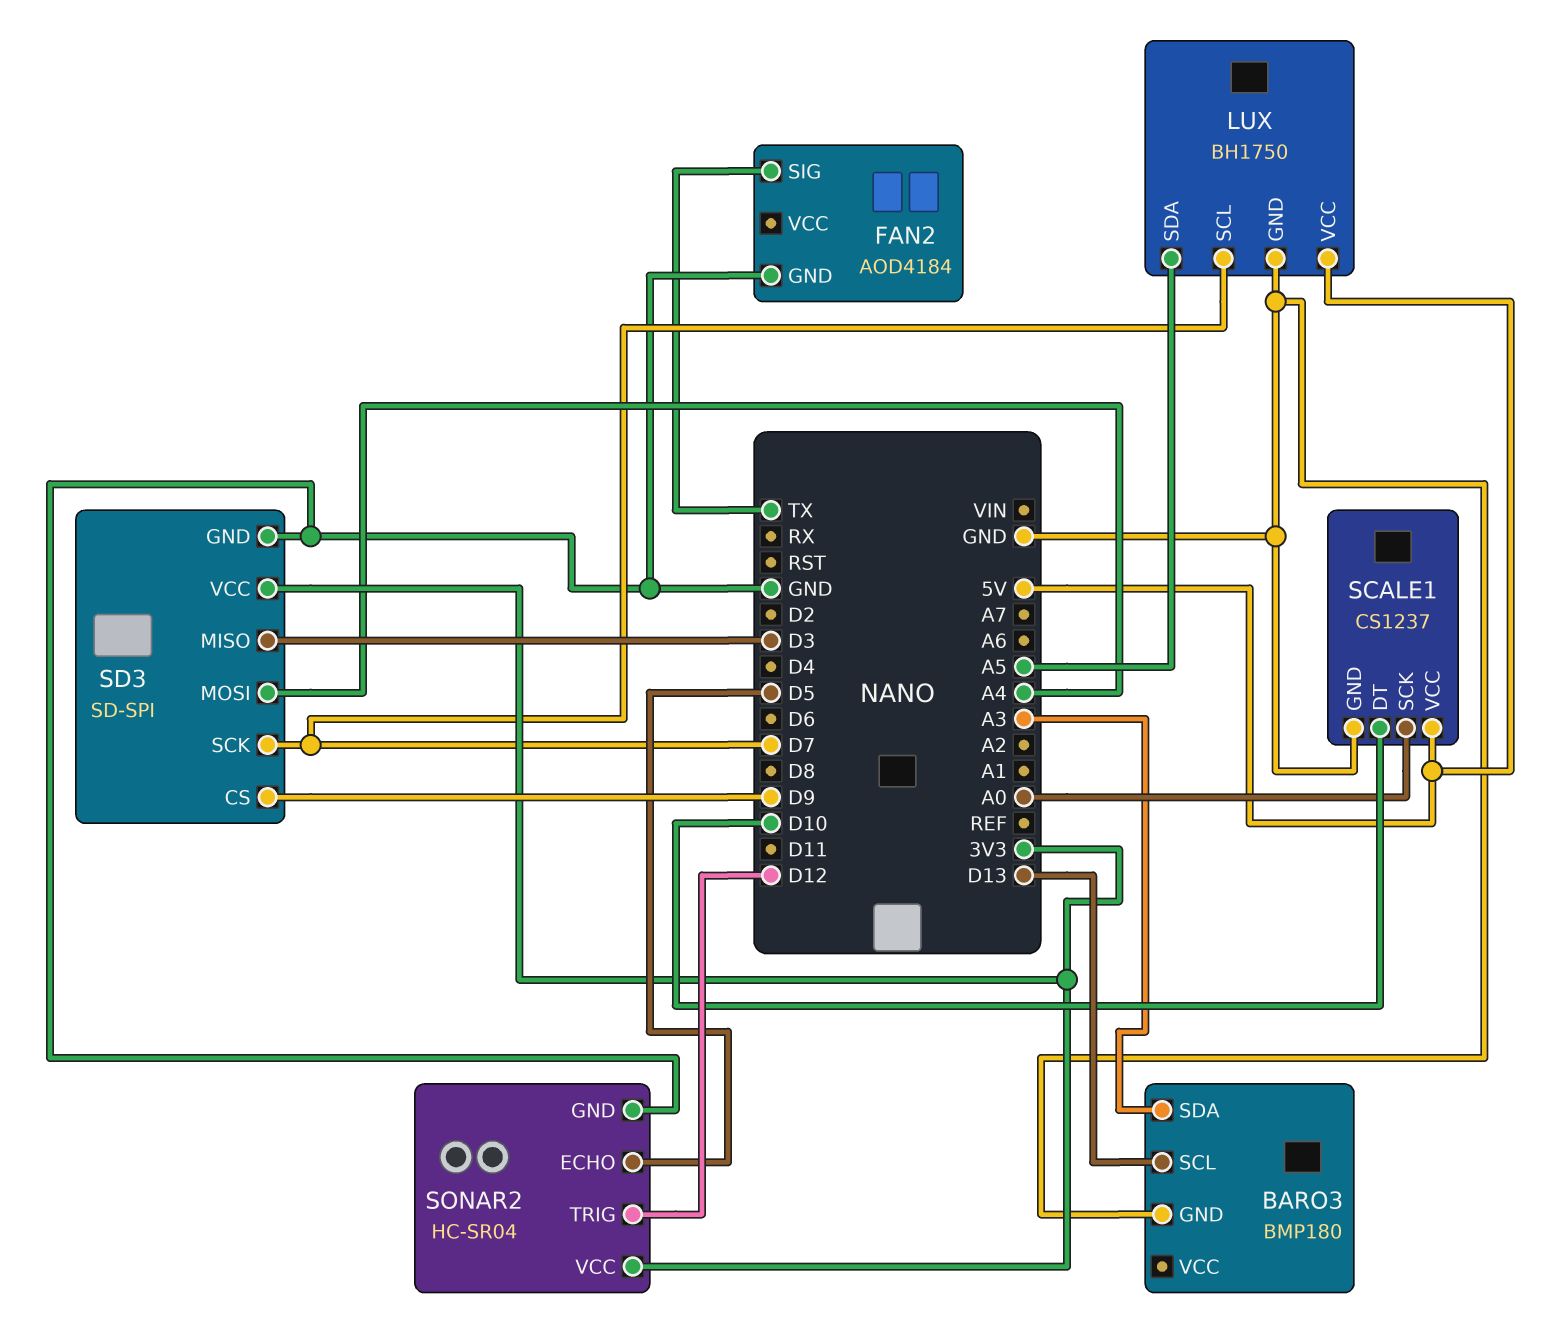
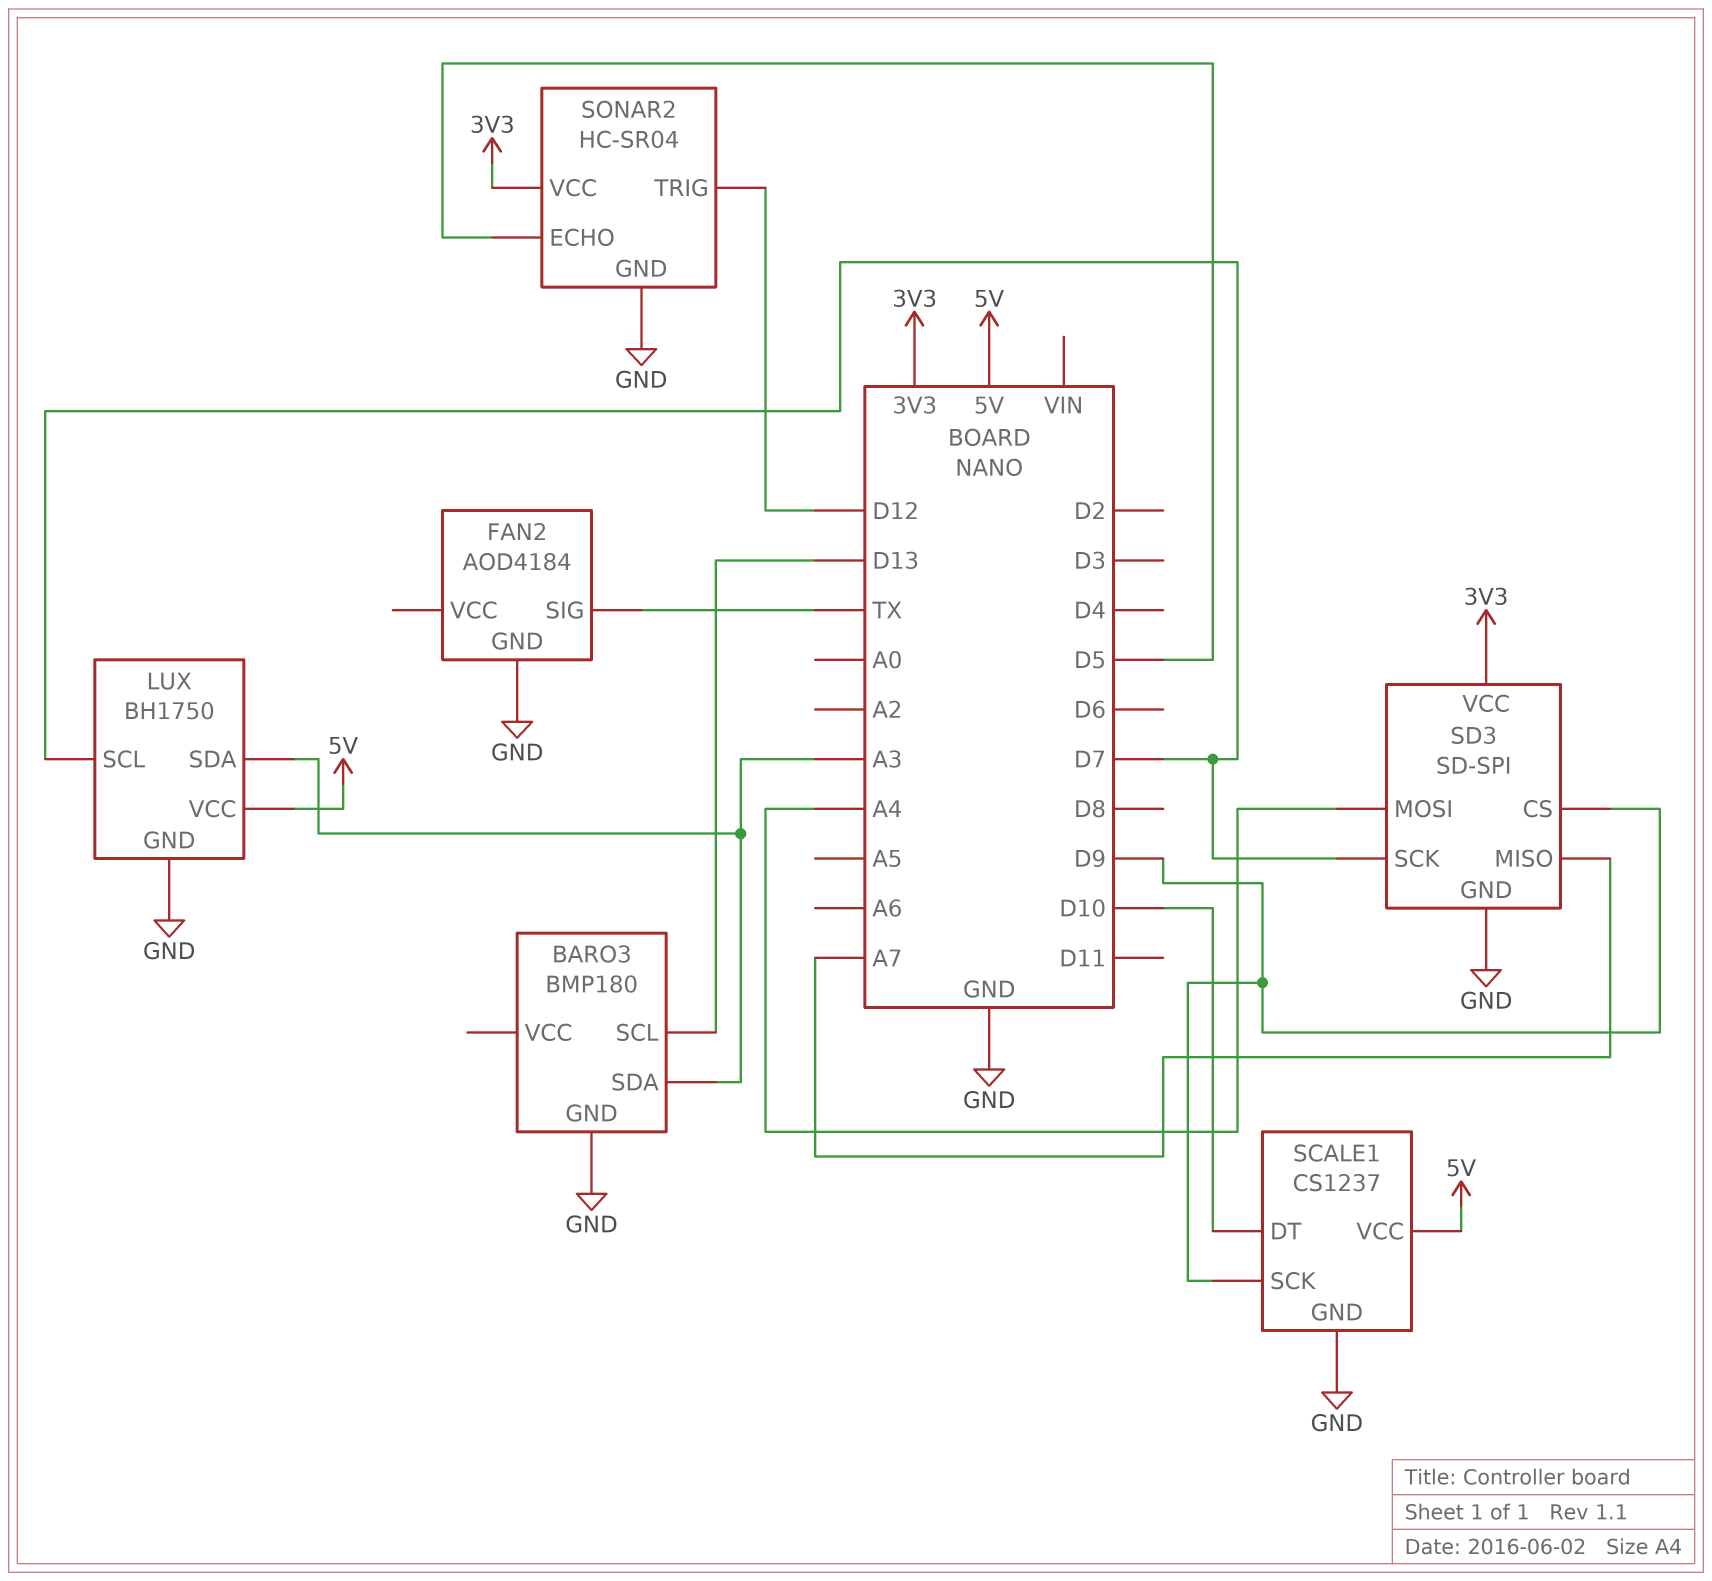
LUX pin SDA: A5 -> A3
SCALE1 pin SCK: A0 -> D9
SD3 pin MISO: D3 -> A7

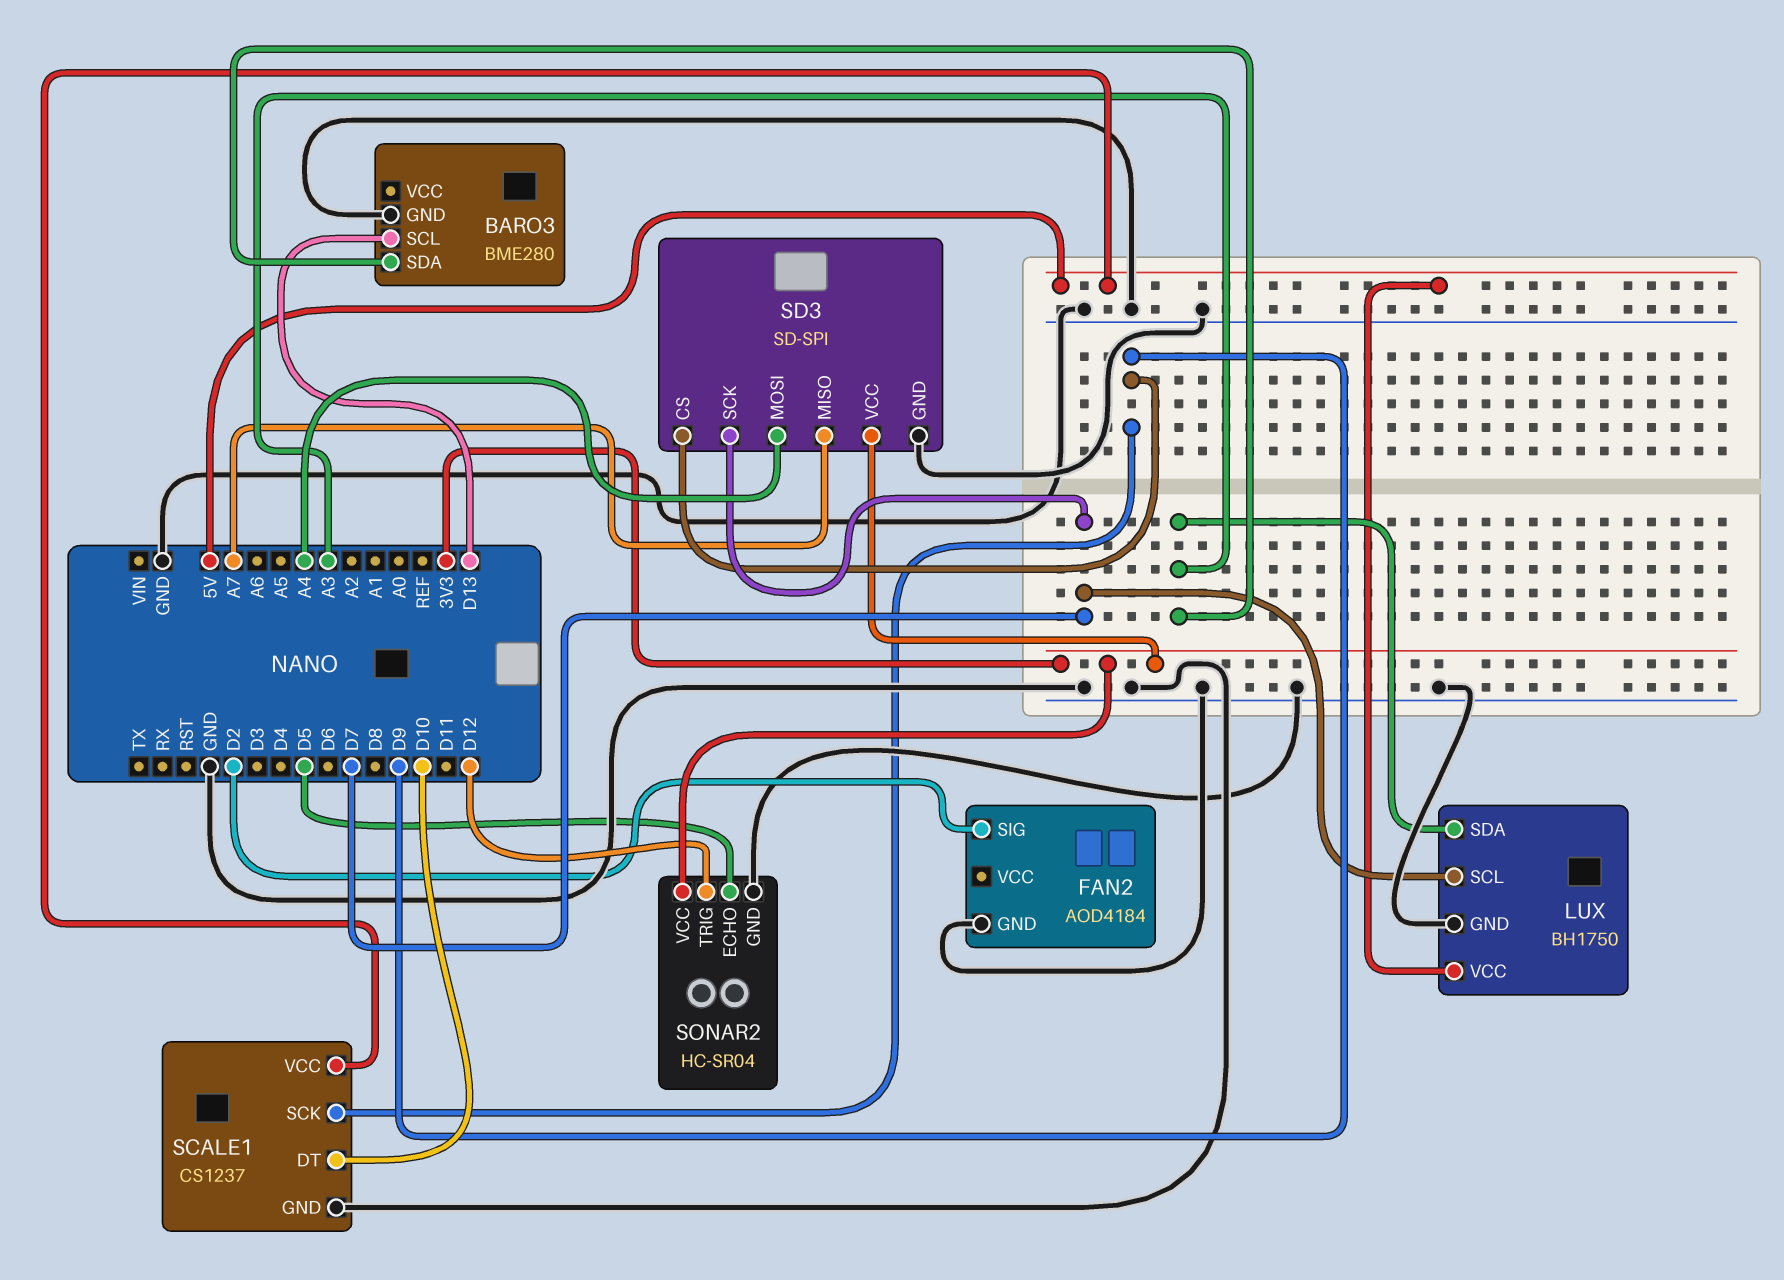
BARO3: BMP180 -> BME280
FAN2 pin SIG: TX -> D2

